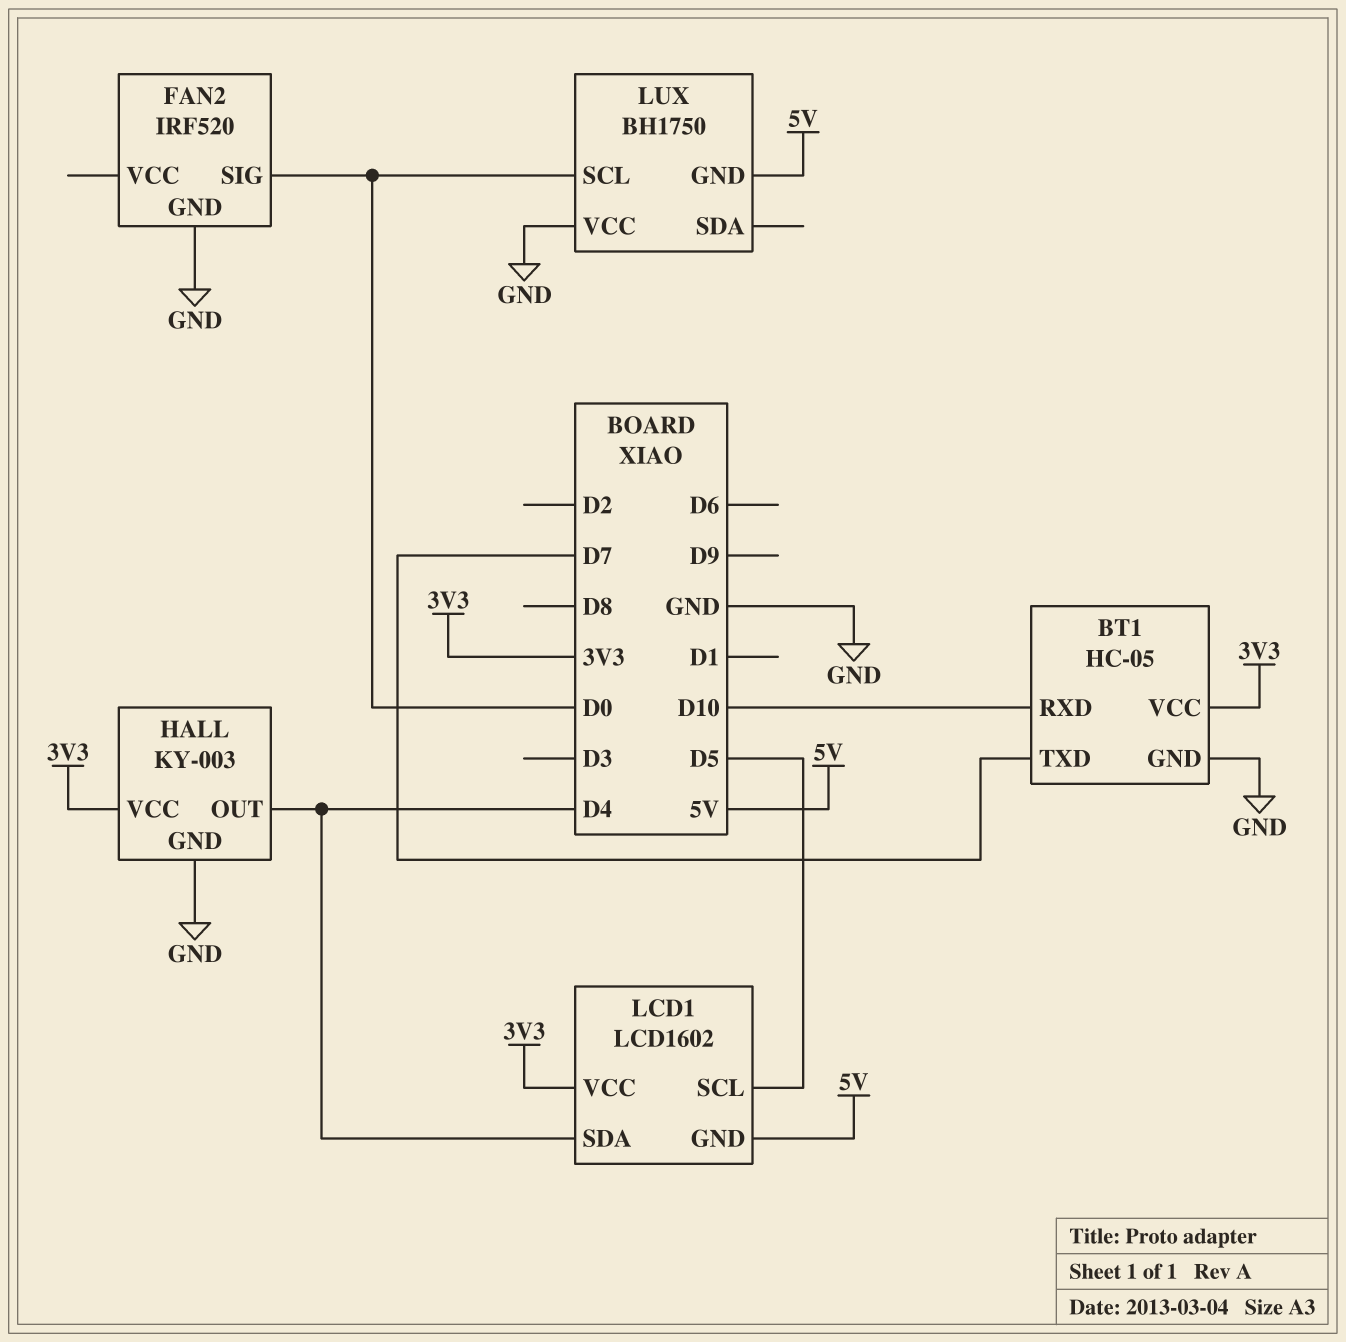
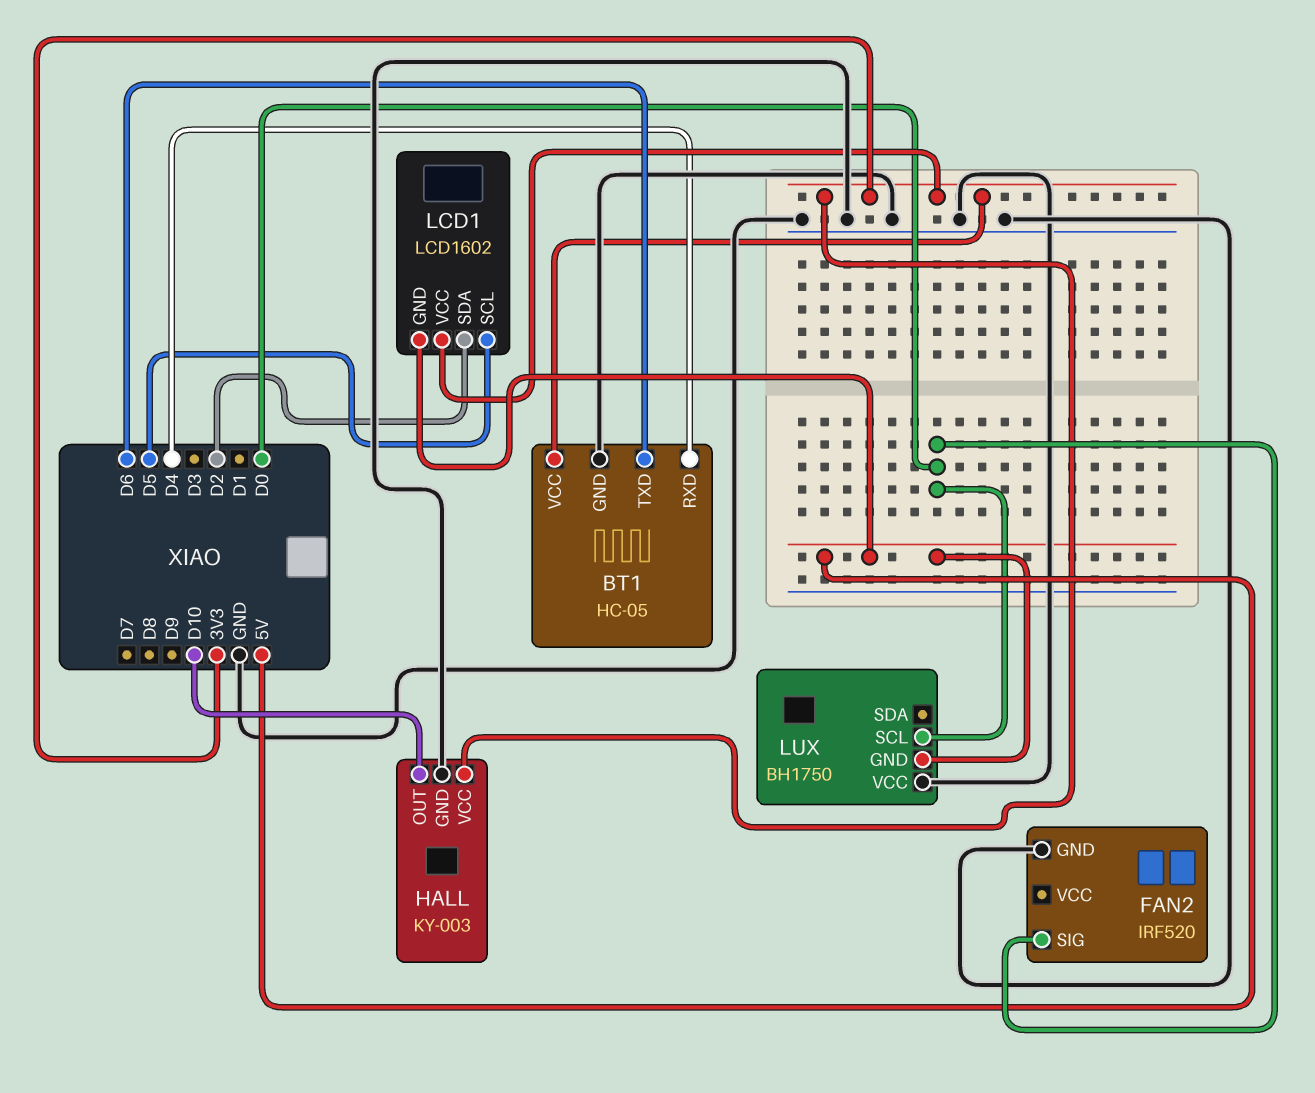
BT1 pin RXD: D10 -> D4
BT1 pin TXD: D7 -> D6
HALL pin OUT: D4 -> D10
LCD1 pin SDA: D4 -> D2

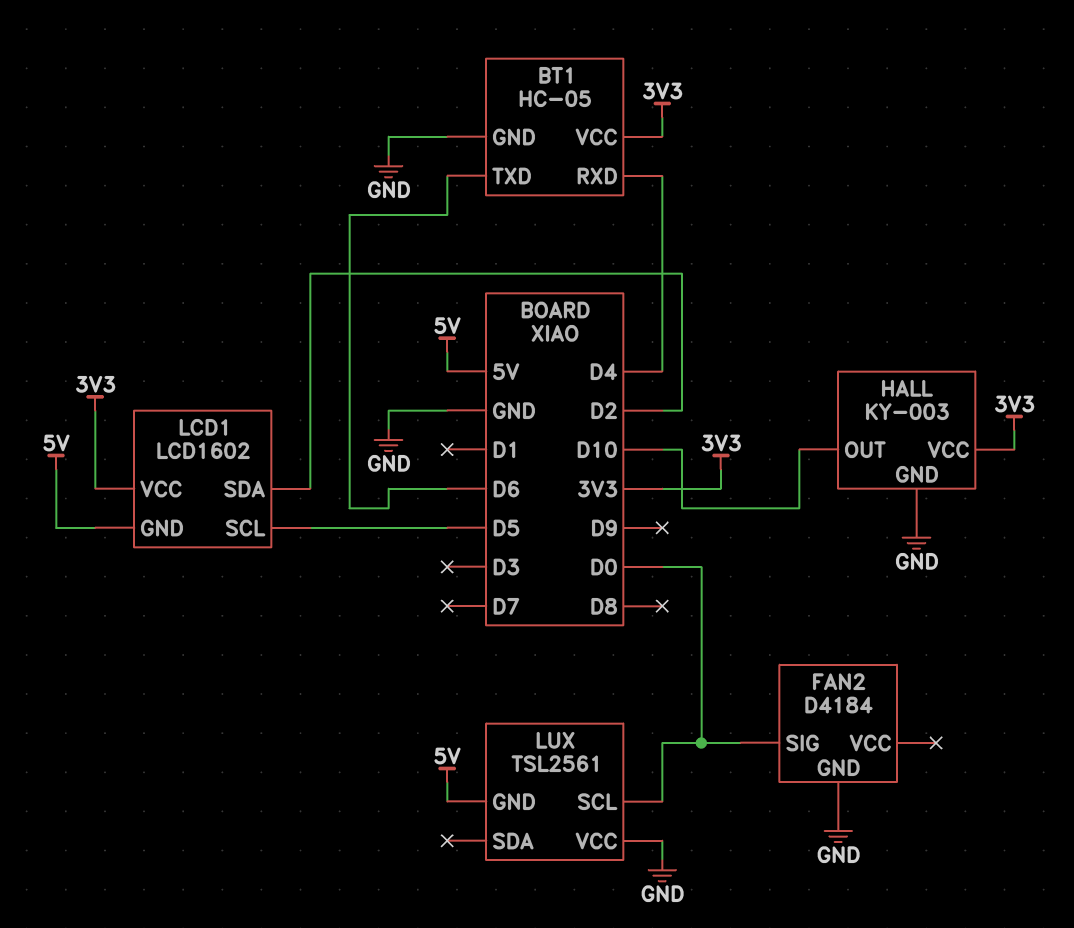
FAN2: IRF520 -> D4184
LUX: BH1750 -> TSL2561

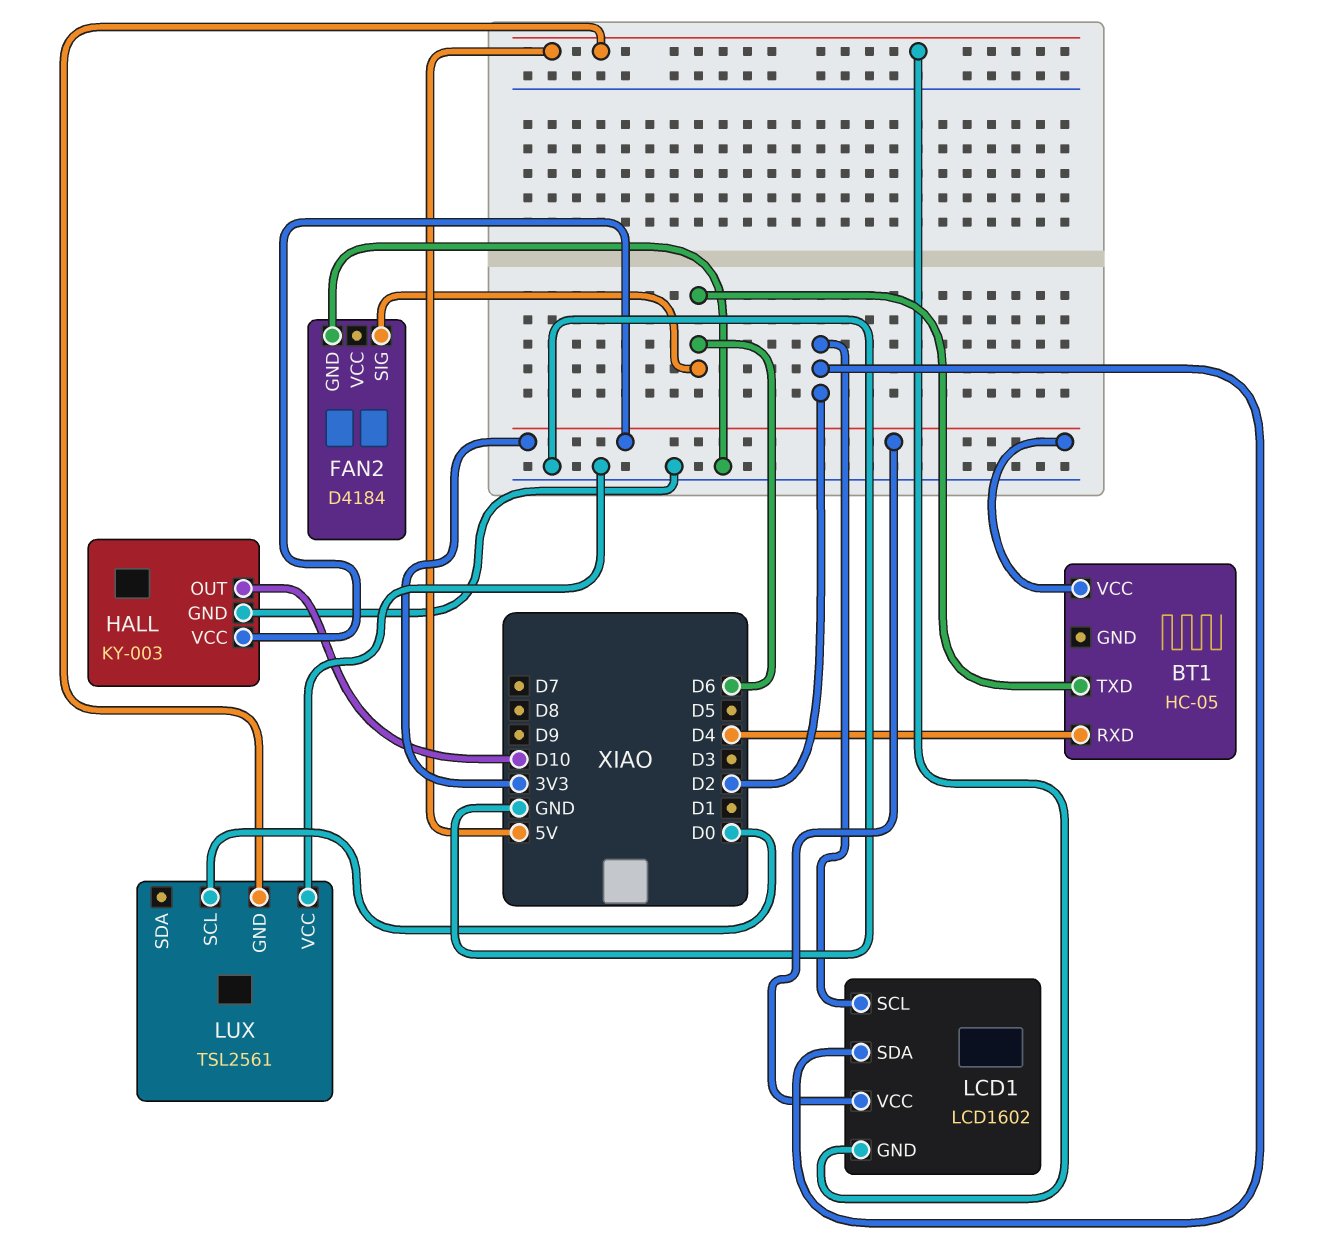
BT1 pin GND: GND -> none
FAN2 pin SIG: D0 -> D6
LCD1 pin SCL: D5 -> D2

